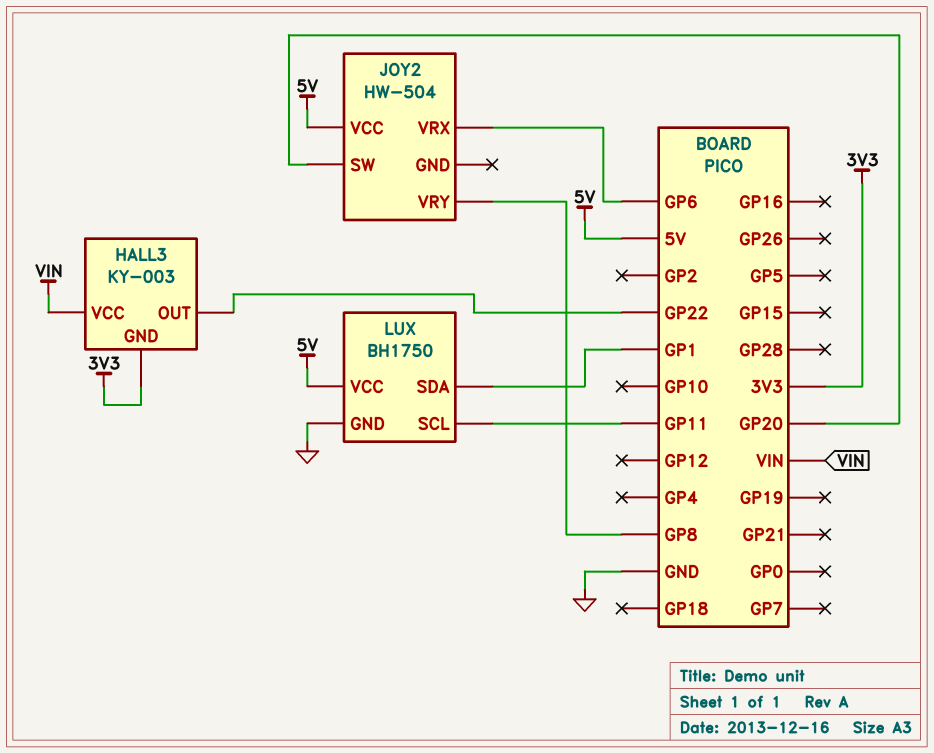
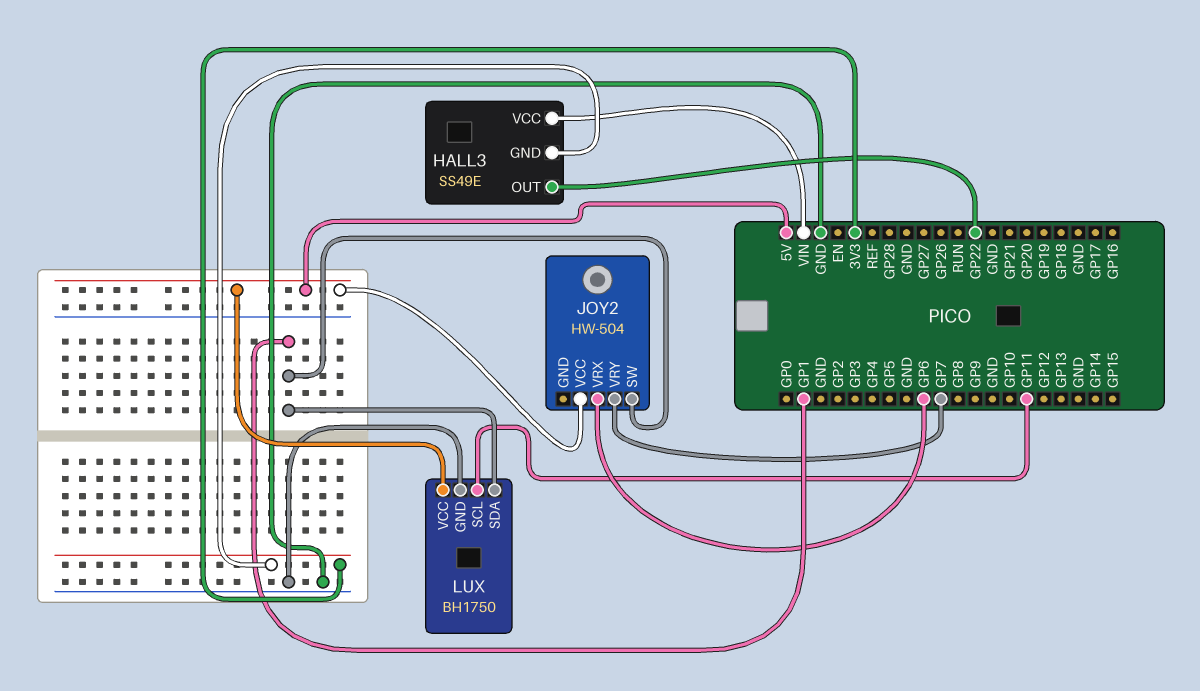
HALL3: KY-003 -> SS49E
JOY2 pin SW: GP20 -> GP1
JOY2 pin VRY: GP8 -> GP7

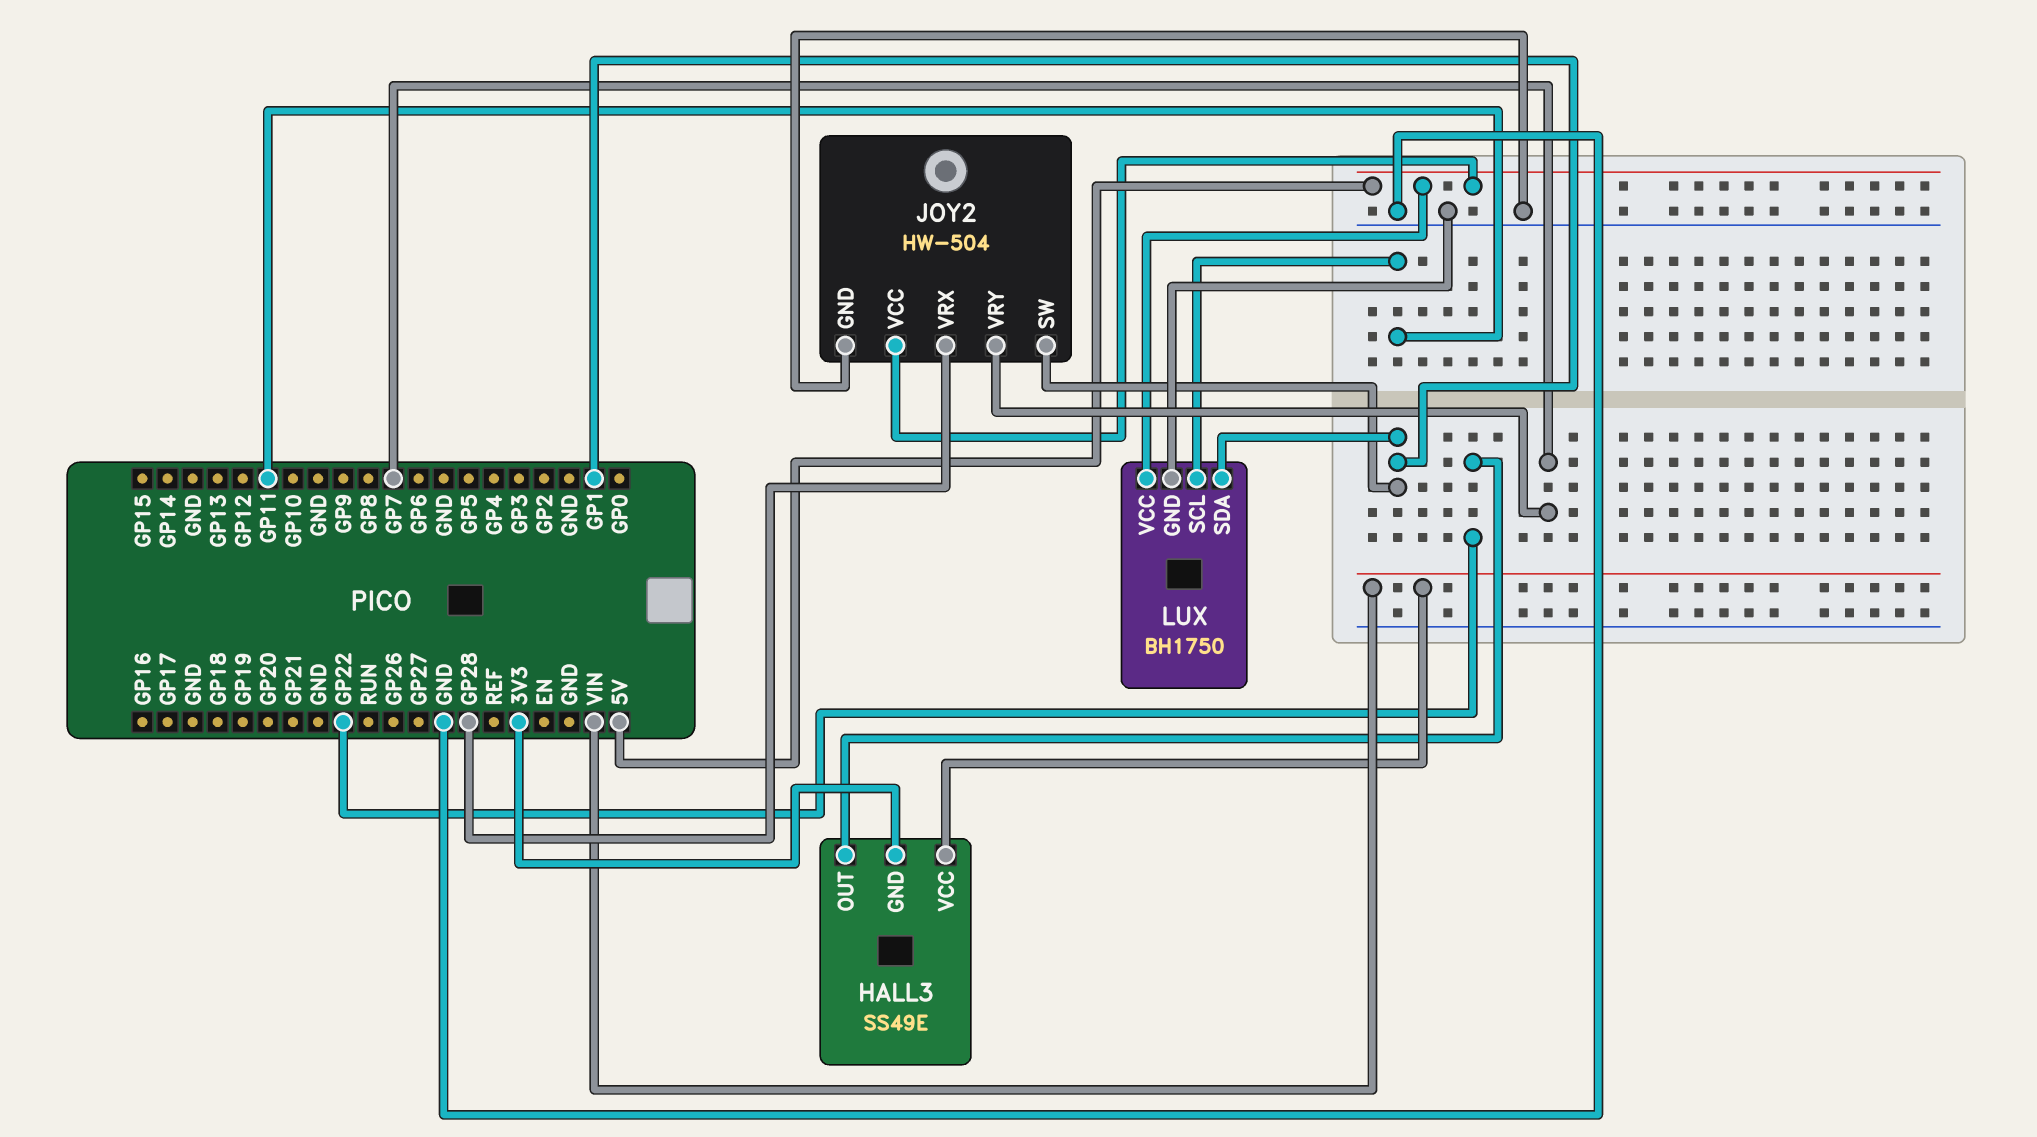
JOY2 pin GND: none -> GND
JOY2 pin VRX: GP6 -> GP28

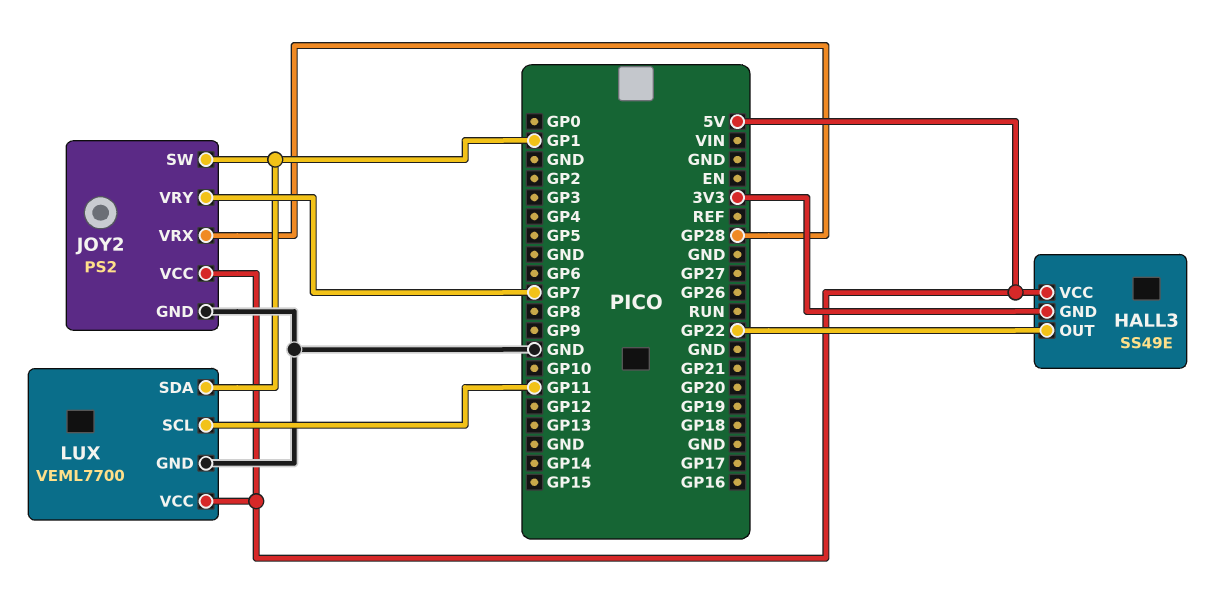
HALL3 pin VCC: VIN -> 5V
JOY2: HW-504 -> PS2
LUX: BH1750 -> VEML7700

